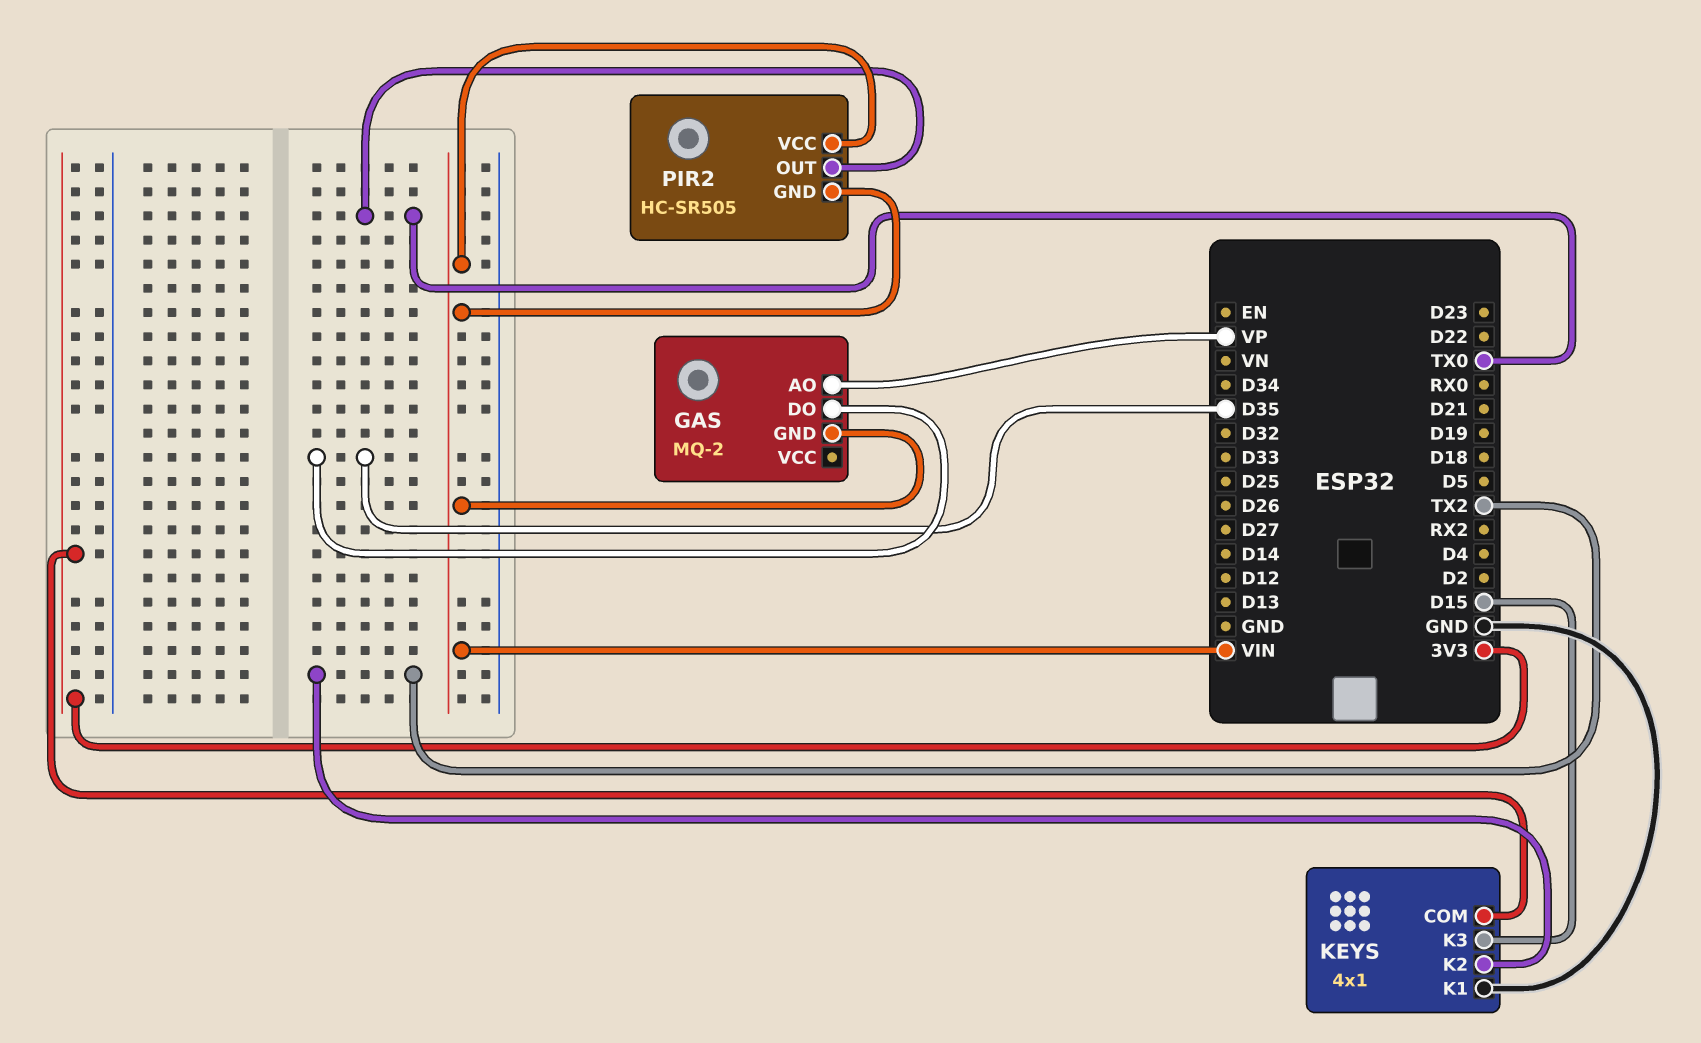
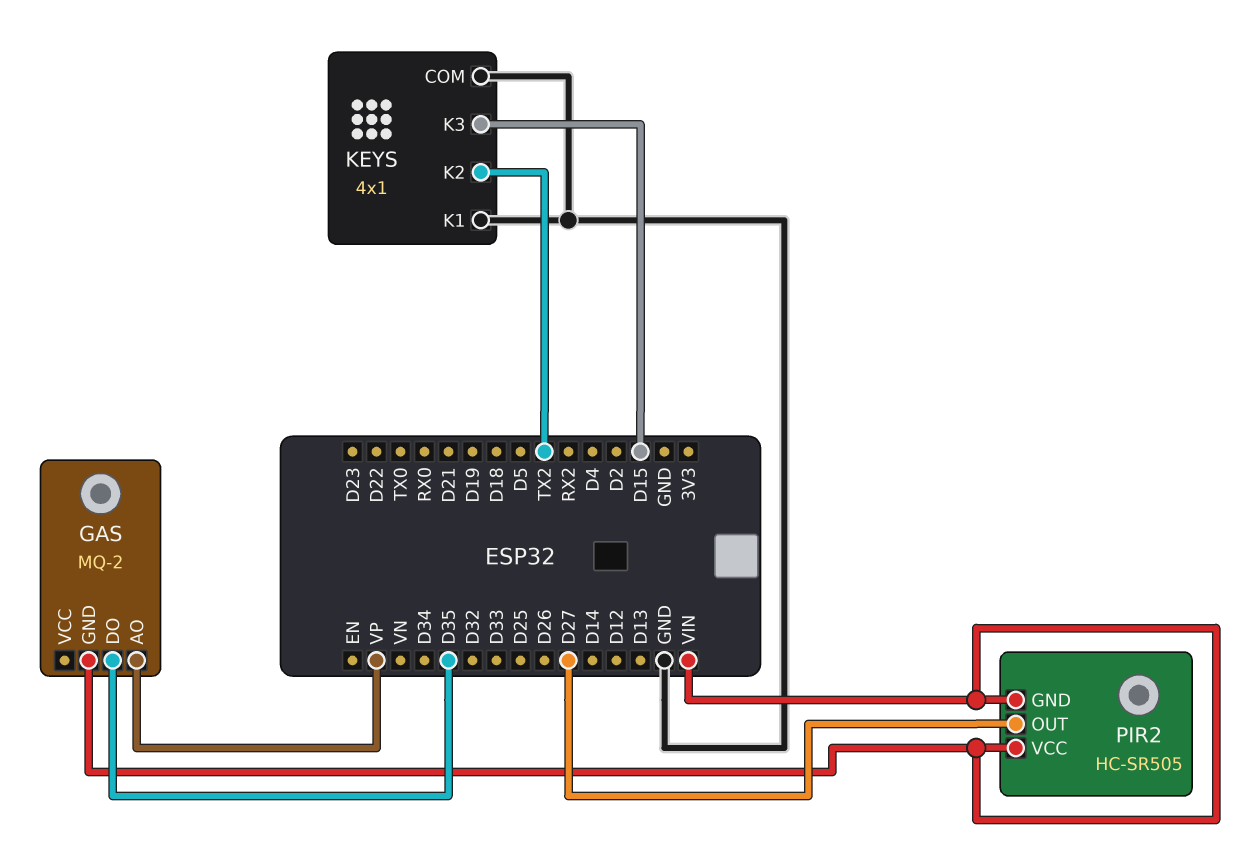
KEYS pin COM: 3V3 -> GND
PIR2 pin OUT: TX0 -> D27

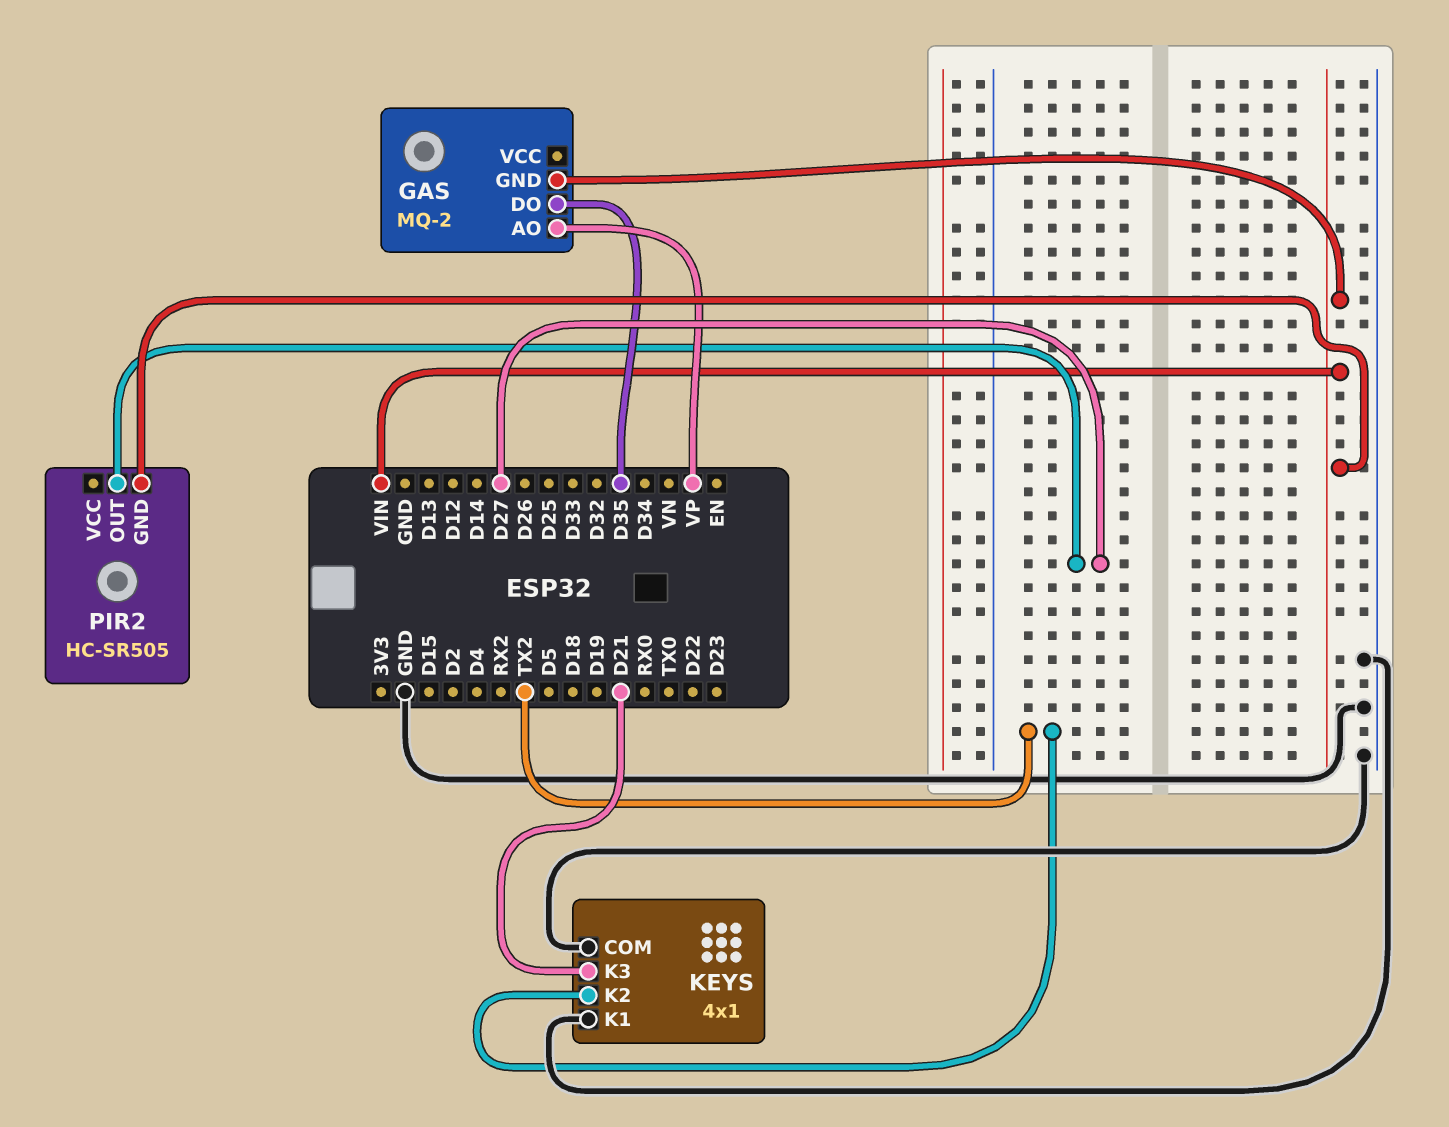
KEYS pin K3: D15 -> D21
PIR2 pin VCC: VIN -> none

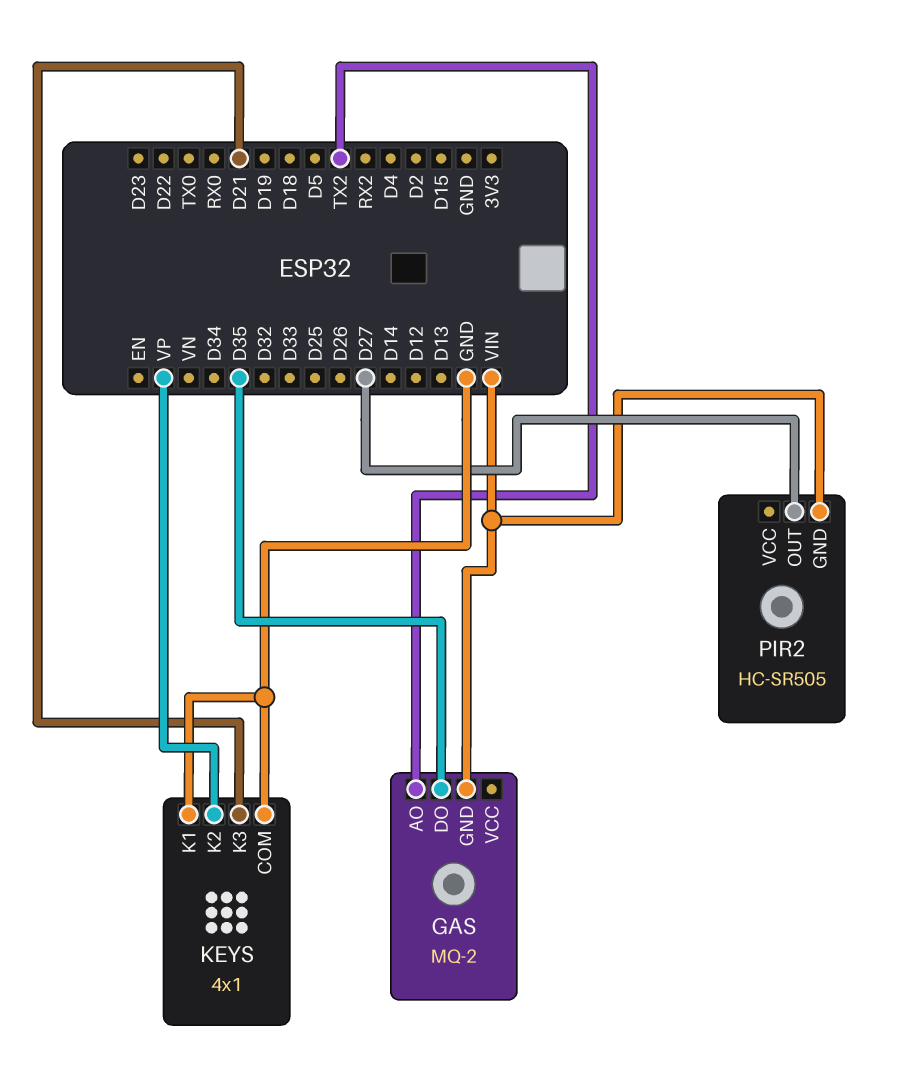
GAS pin AO: VP -> TX2
KEYS pin K2: TX2 -> VP

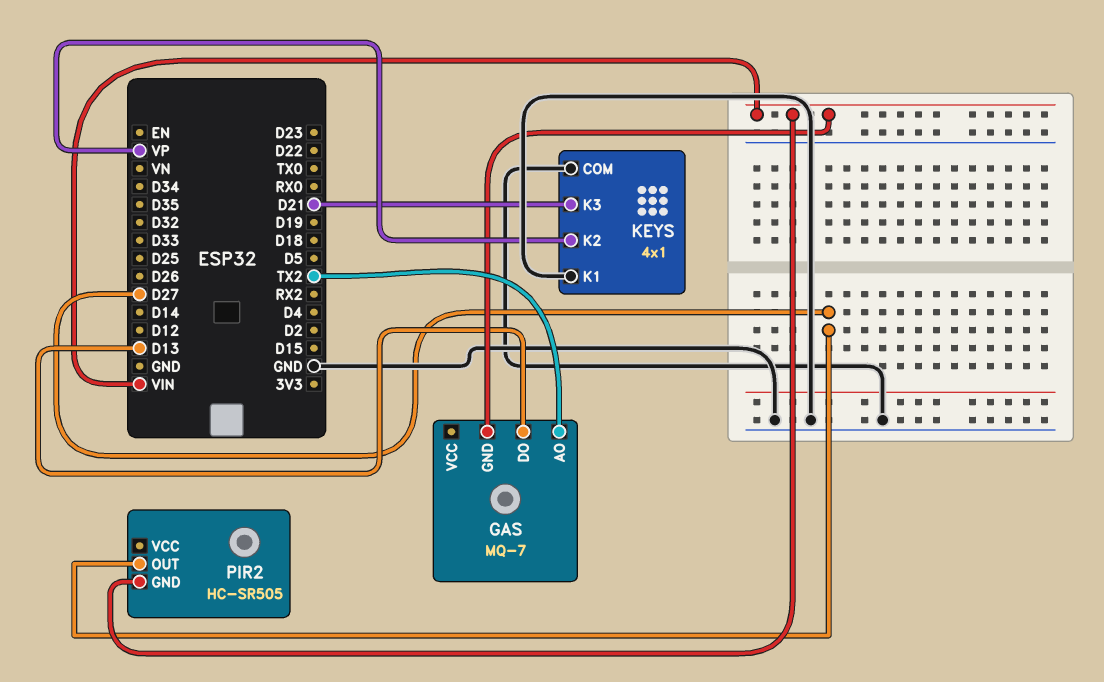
GAS: MQ-2 -> MQ-7
GAS pin DO: D35 -> D13

